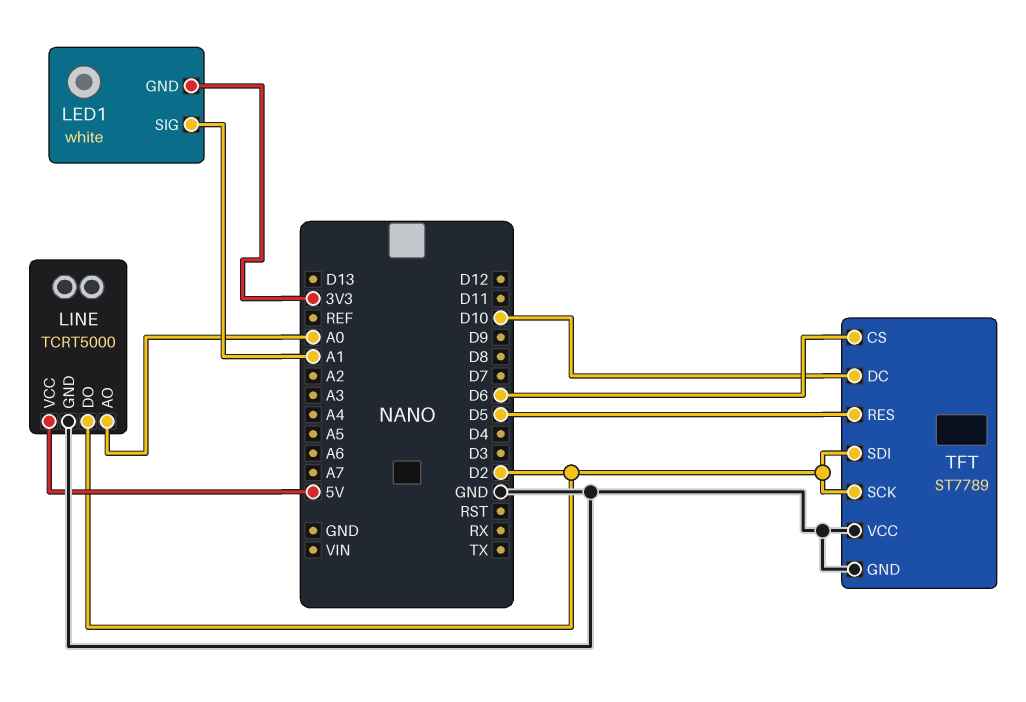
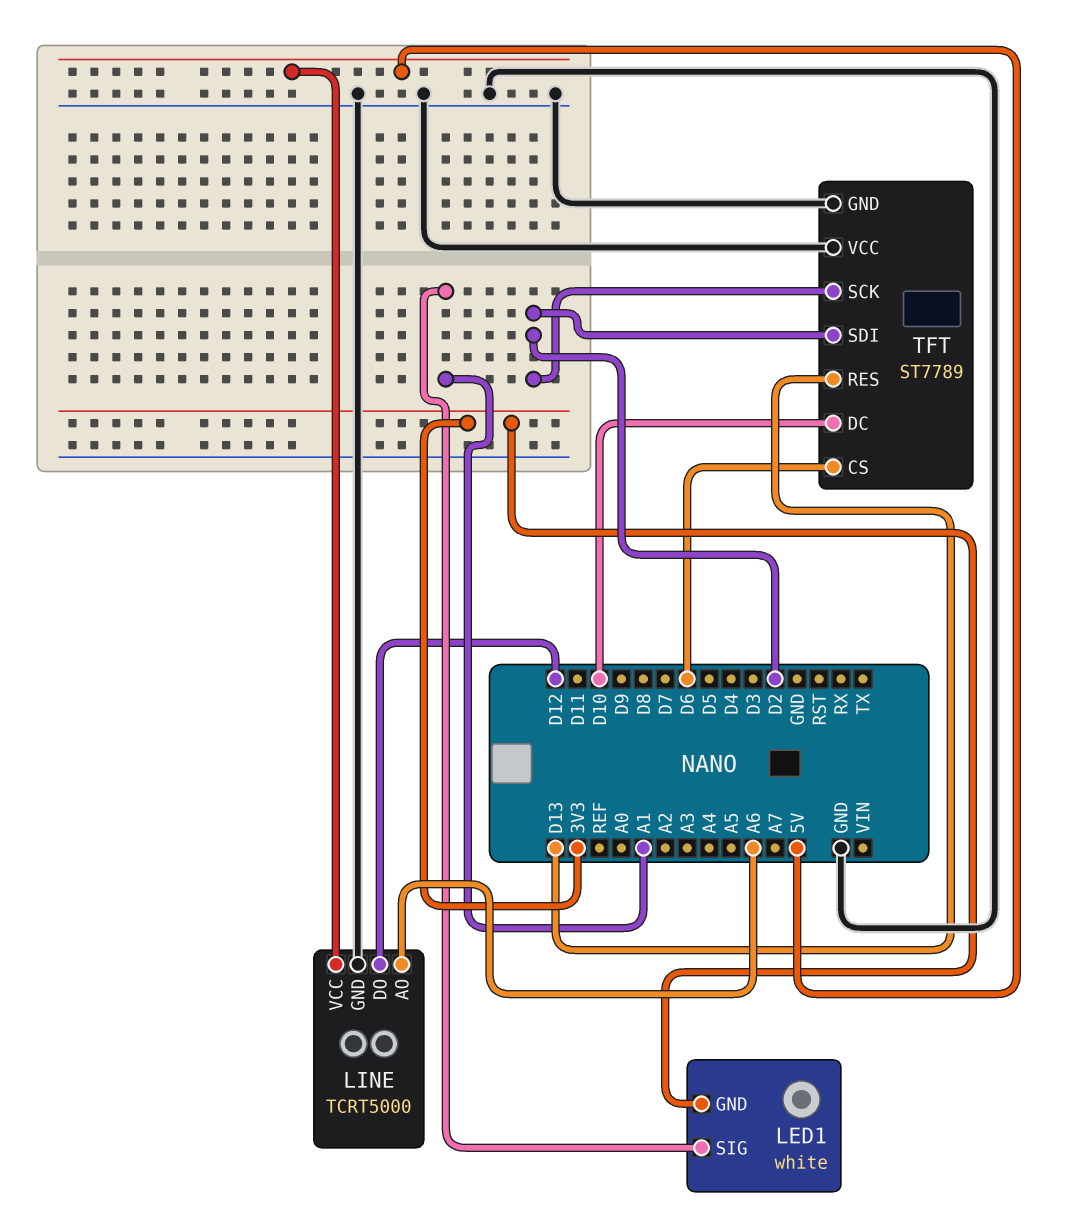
LINE pin AO: A0 -> A6
LINE pin DO: D2 -> D12
TFT pin RES: D5 -> D13

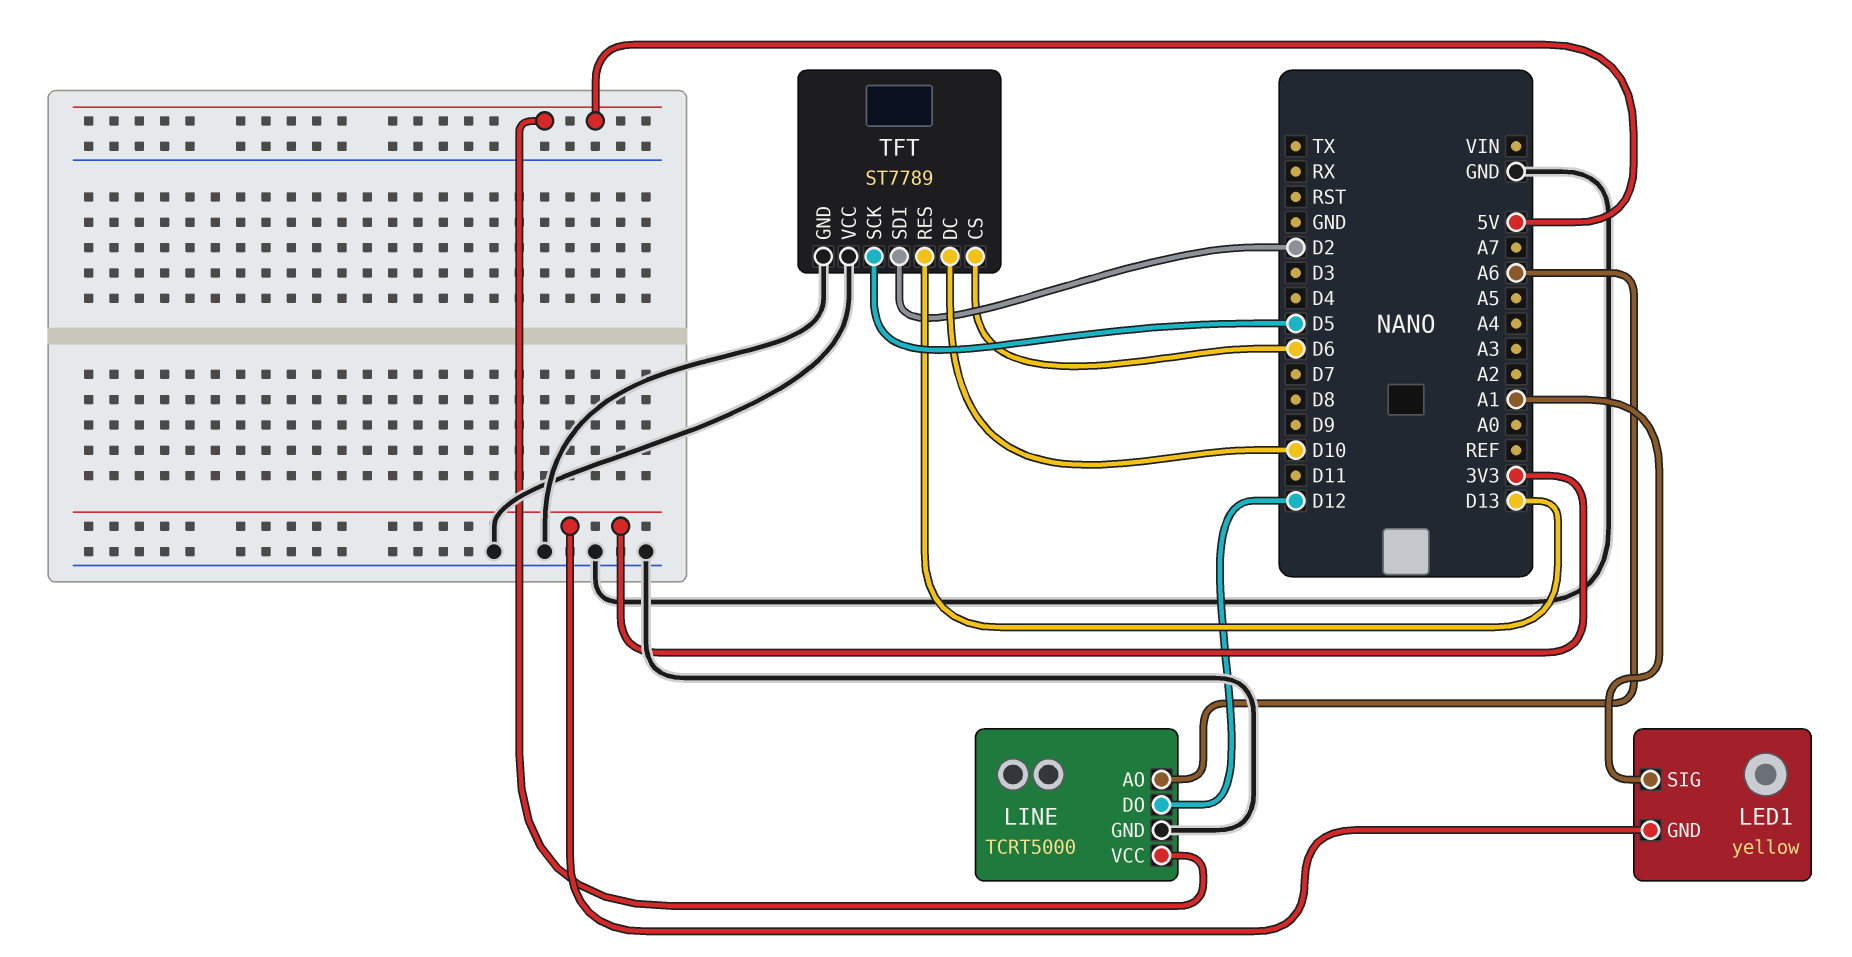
LED1: white -> yellow
TFT pin SCK: D2 -> D5

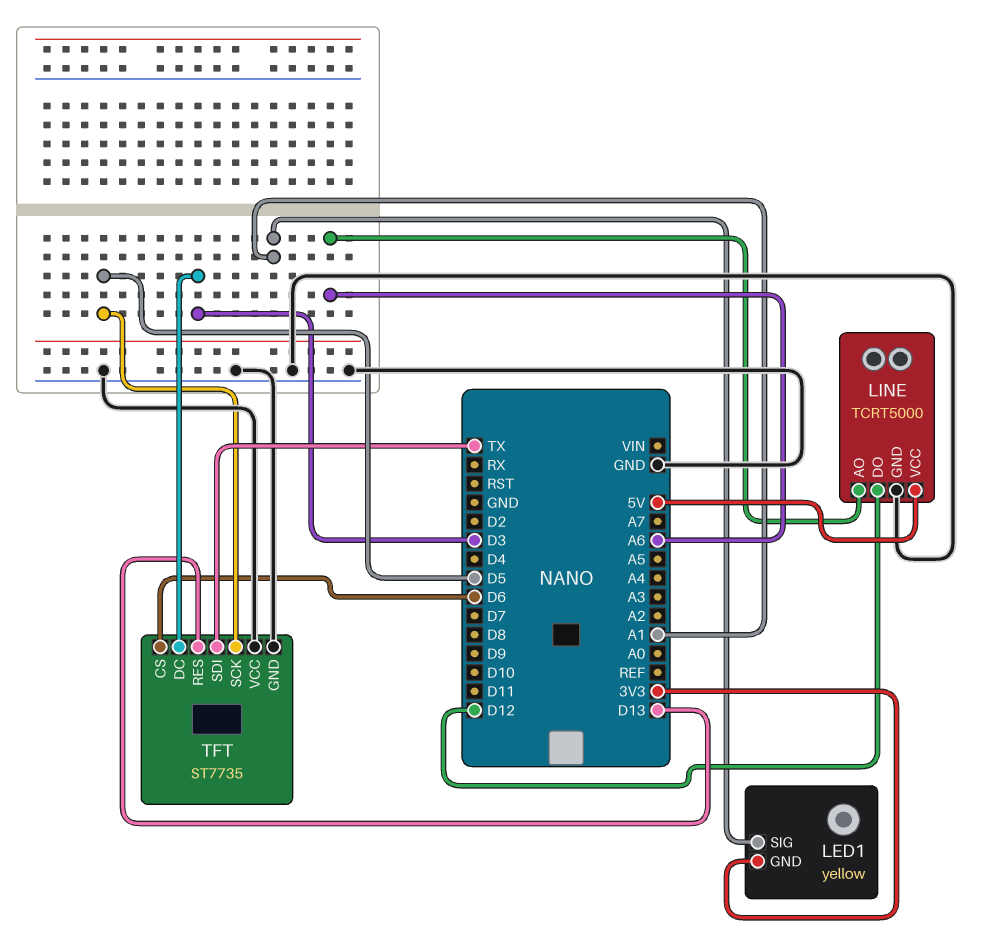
TFT: ST7789 -> ST7735
TFT pin DC: D10 -> D3
TFT pin SDI: D2 -> TX

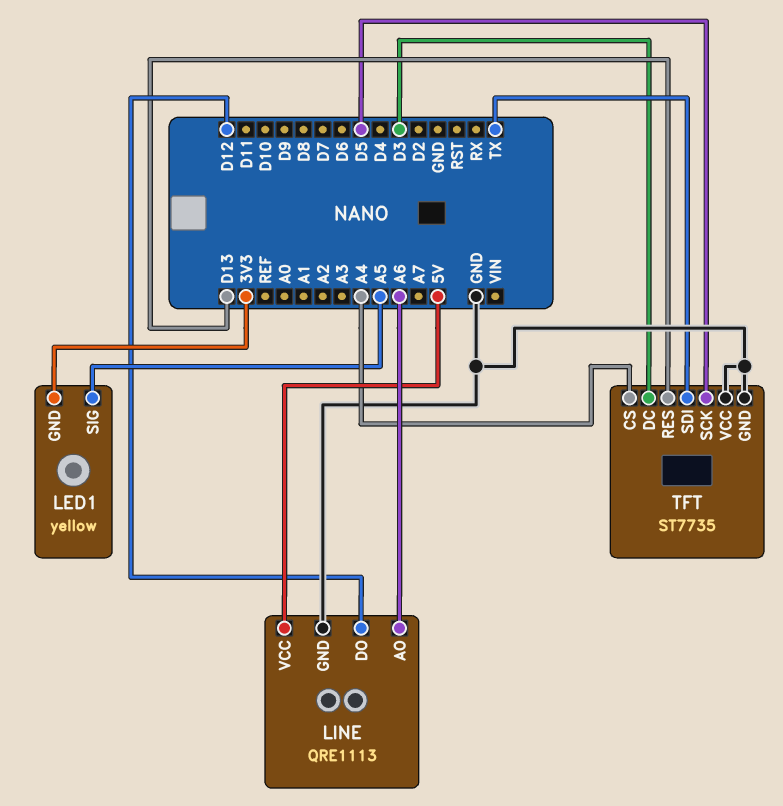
LED1 pin SIG: A1 -> A5
LINE: TCRT5000 -> QRE1113
TFT pin CS: D6 -> A4

